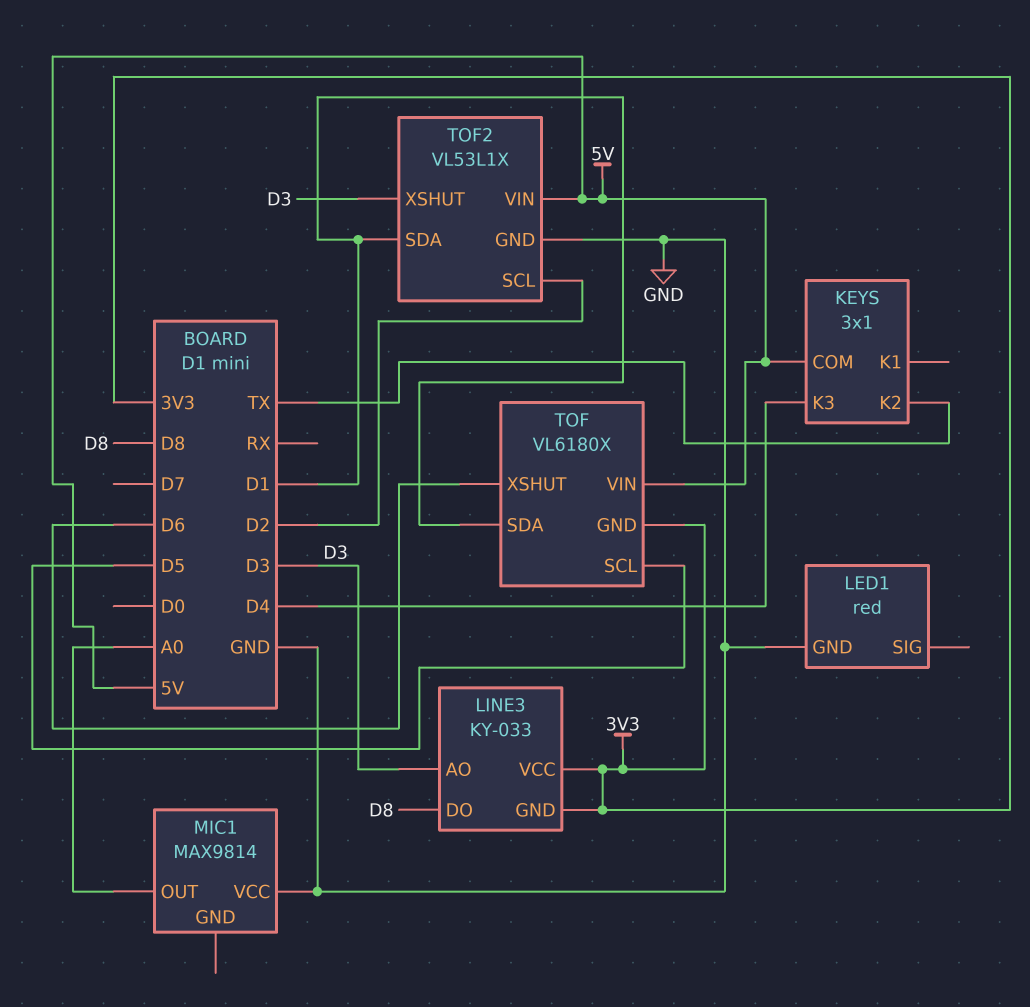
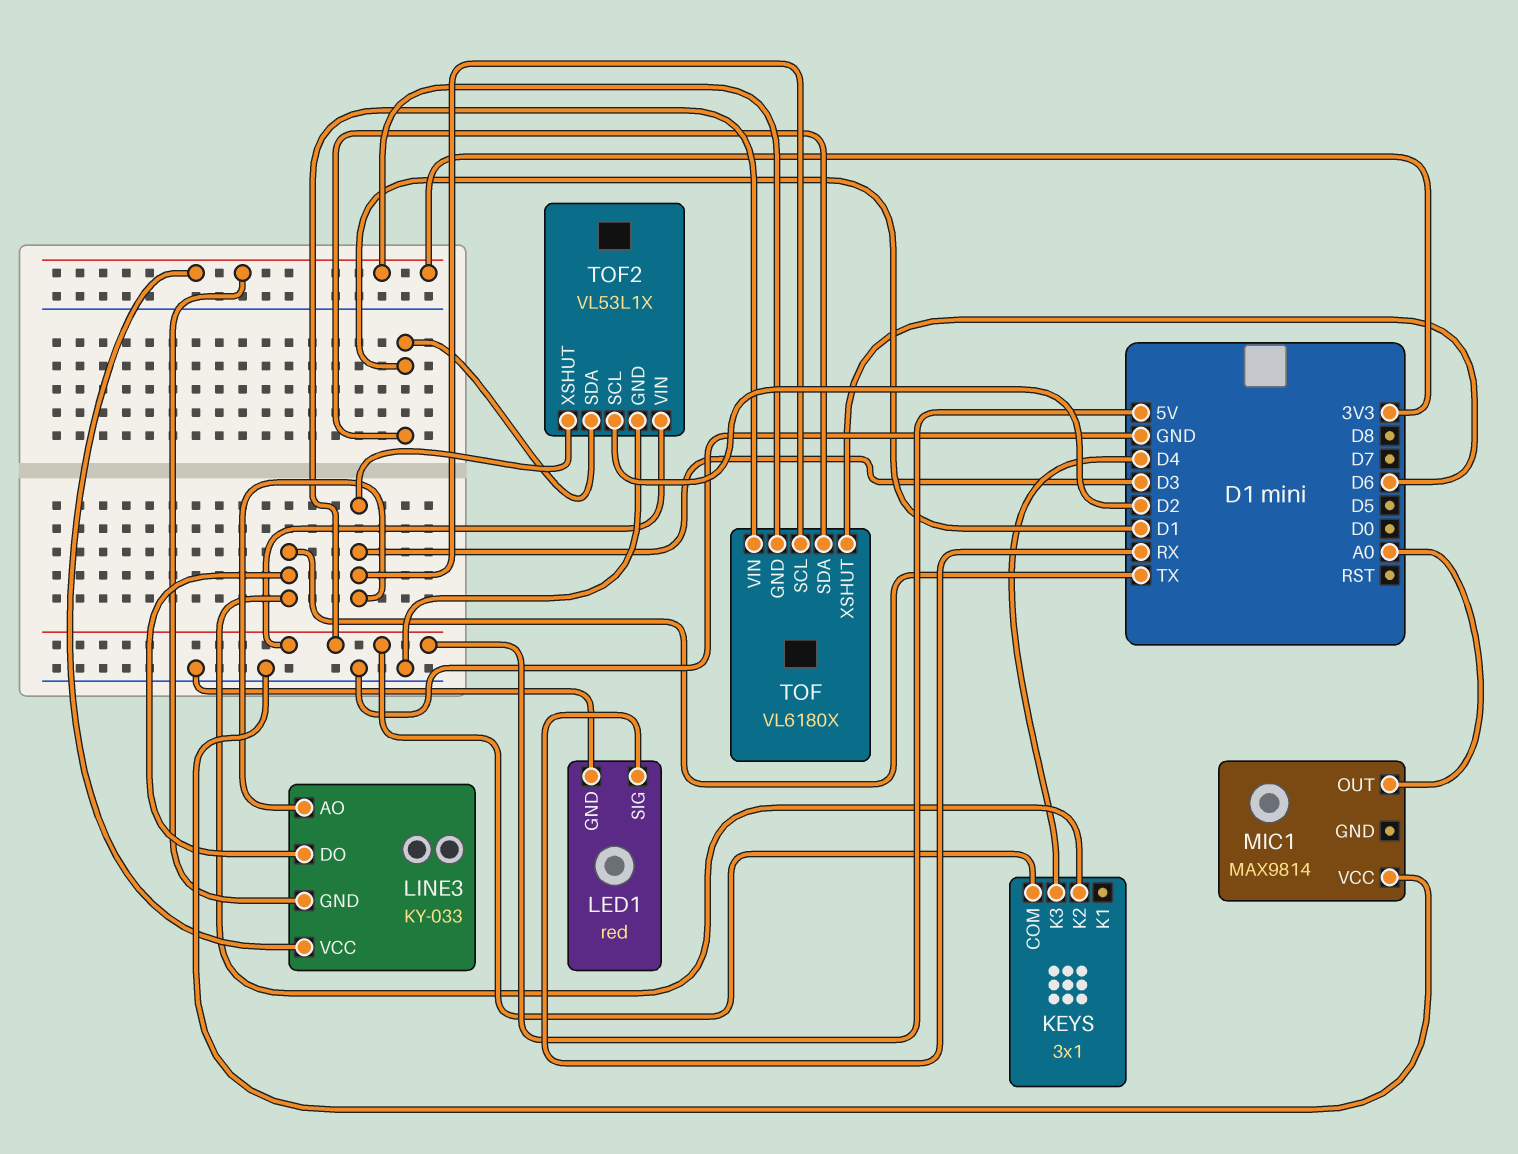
LED1 pin SIG: none -> RX
LINE3 pin DO: D8 -> TX
TOF pin SCL: D5 -> D3

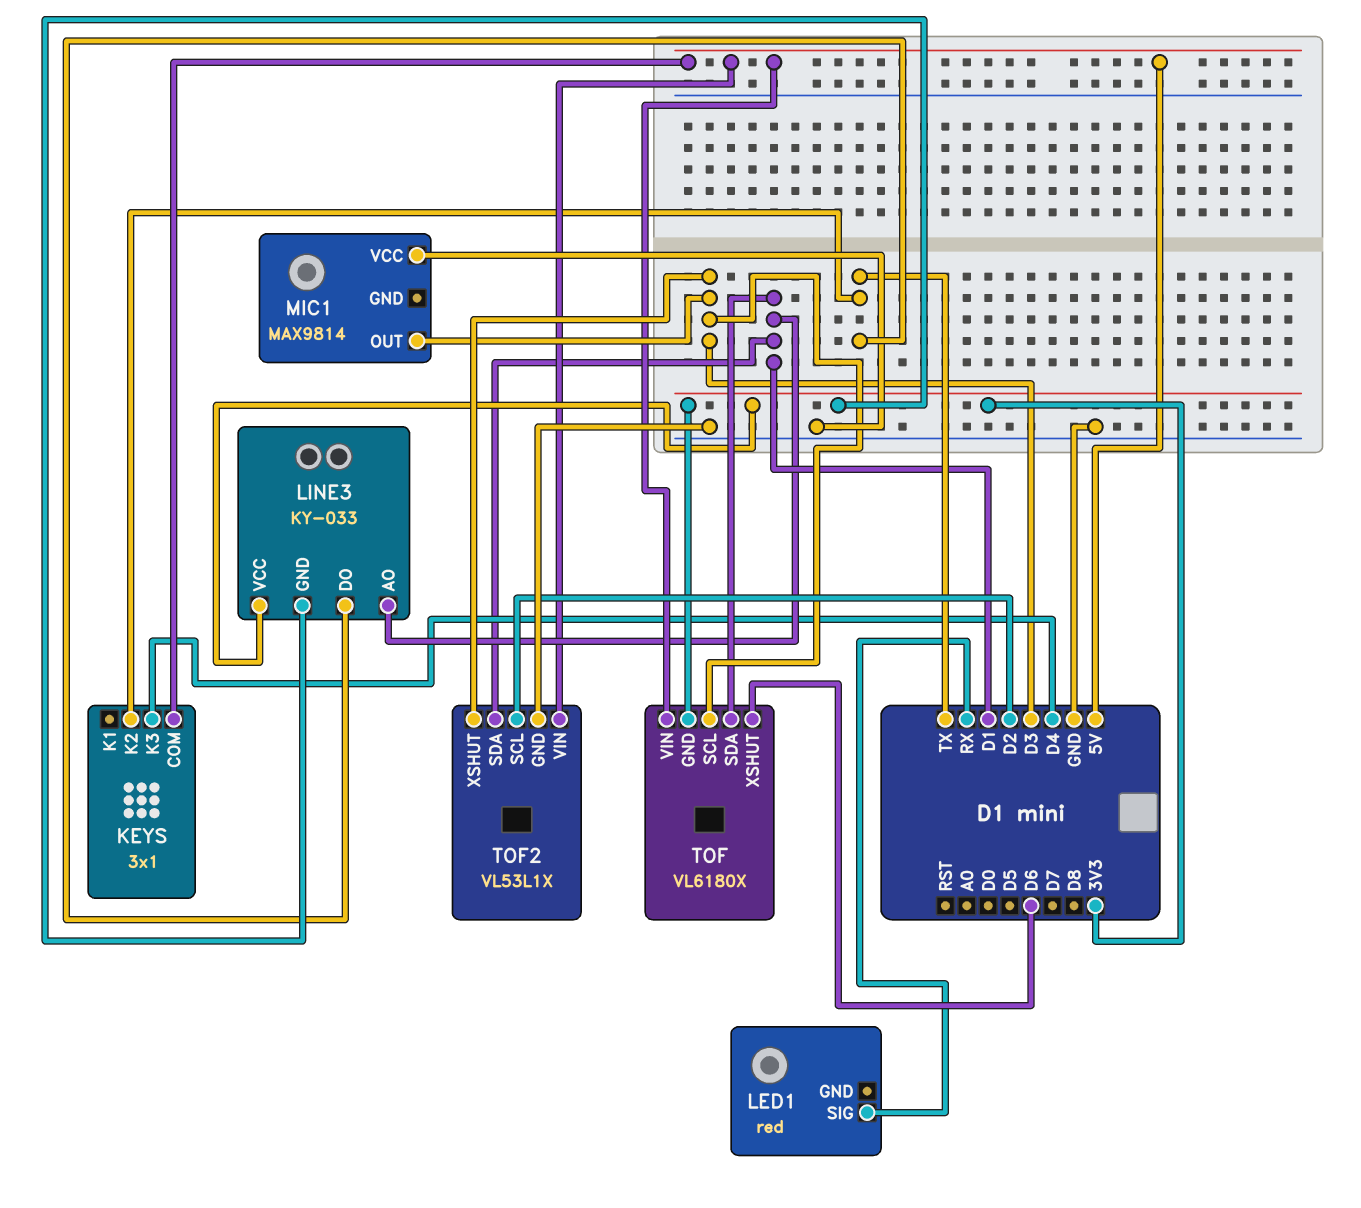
LED1 pin GND: GND -> none
LINE3 pin AO: D3 -> D1
MIC1 pin OUT: A0 -> D3

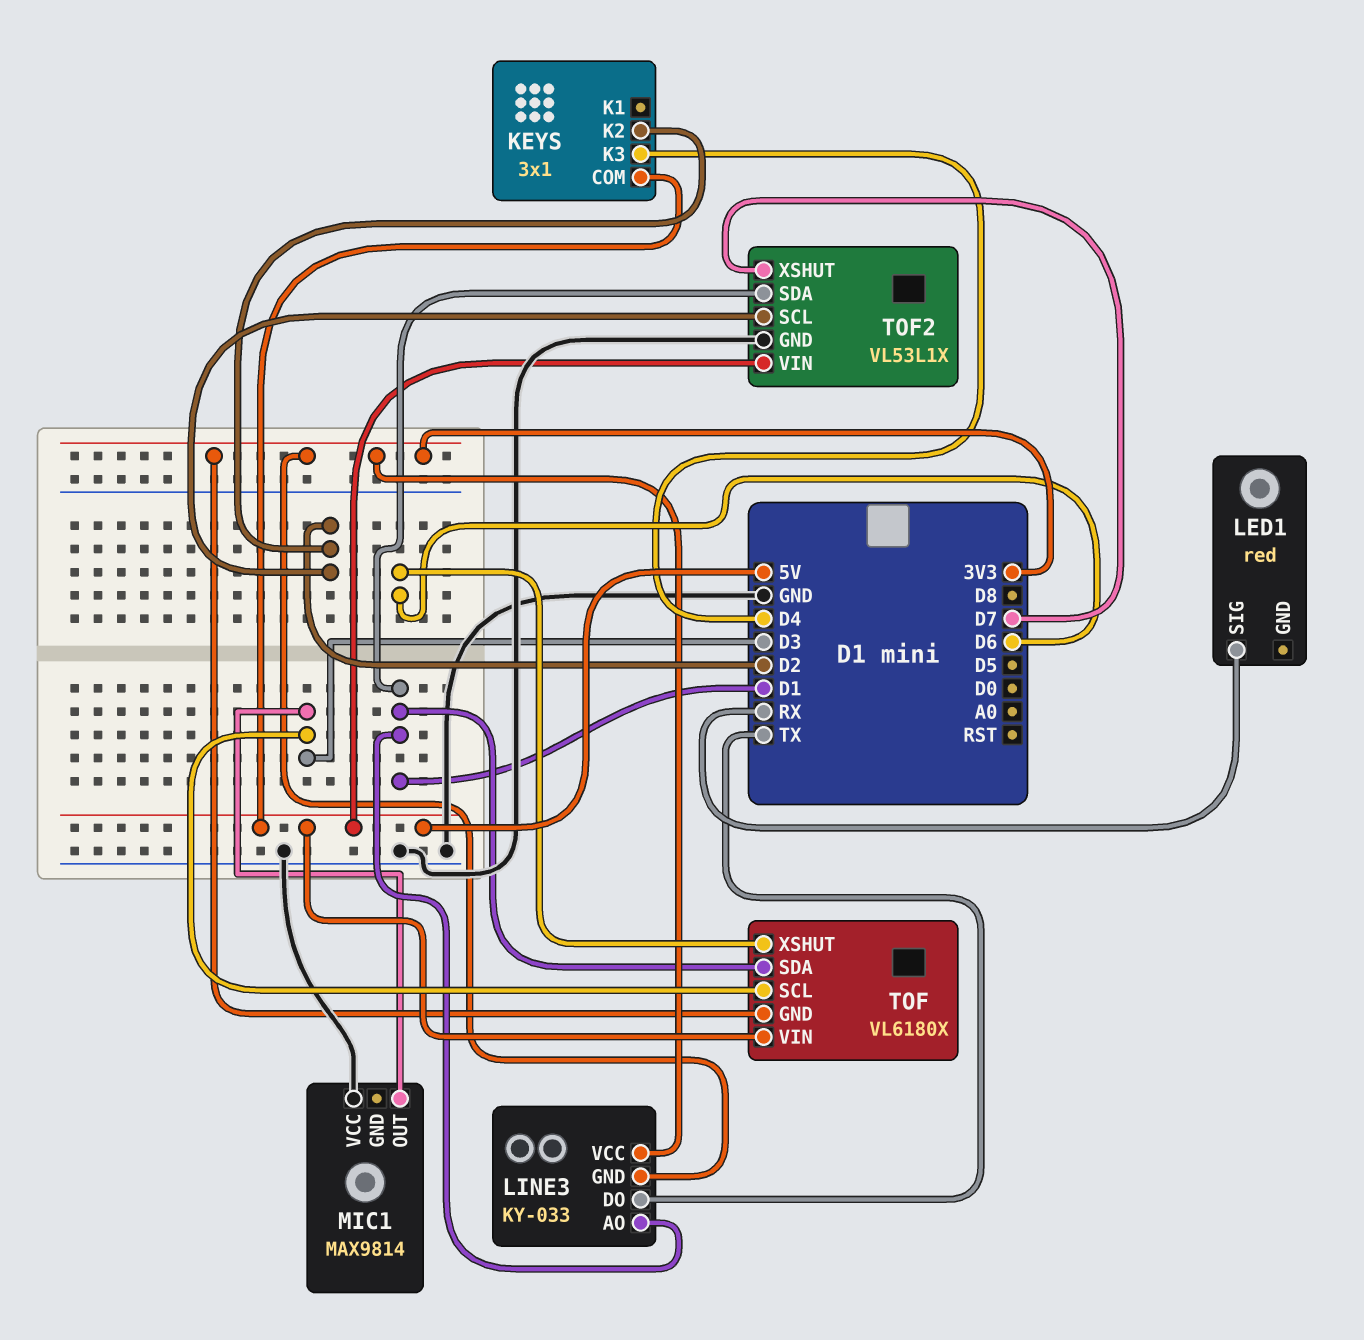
KEYS pin K2: TX -> D2
TOF2 pin XSHUT: D3 -> D7

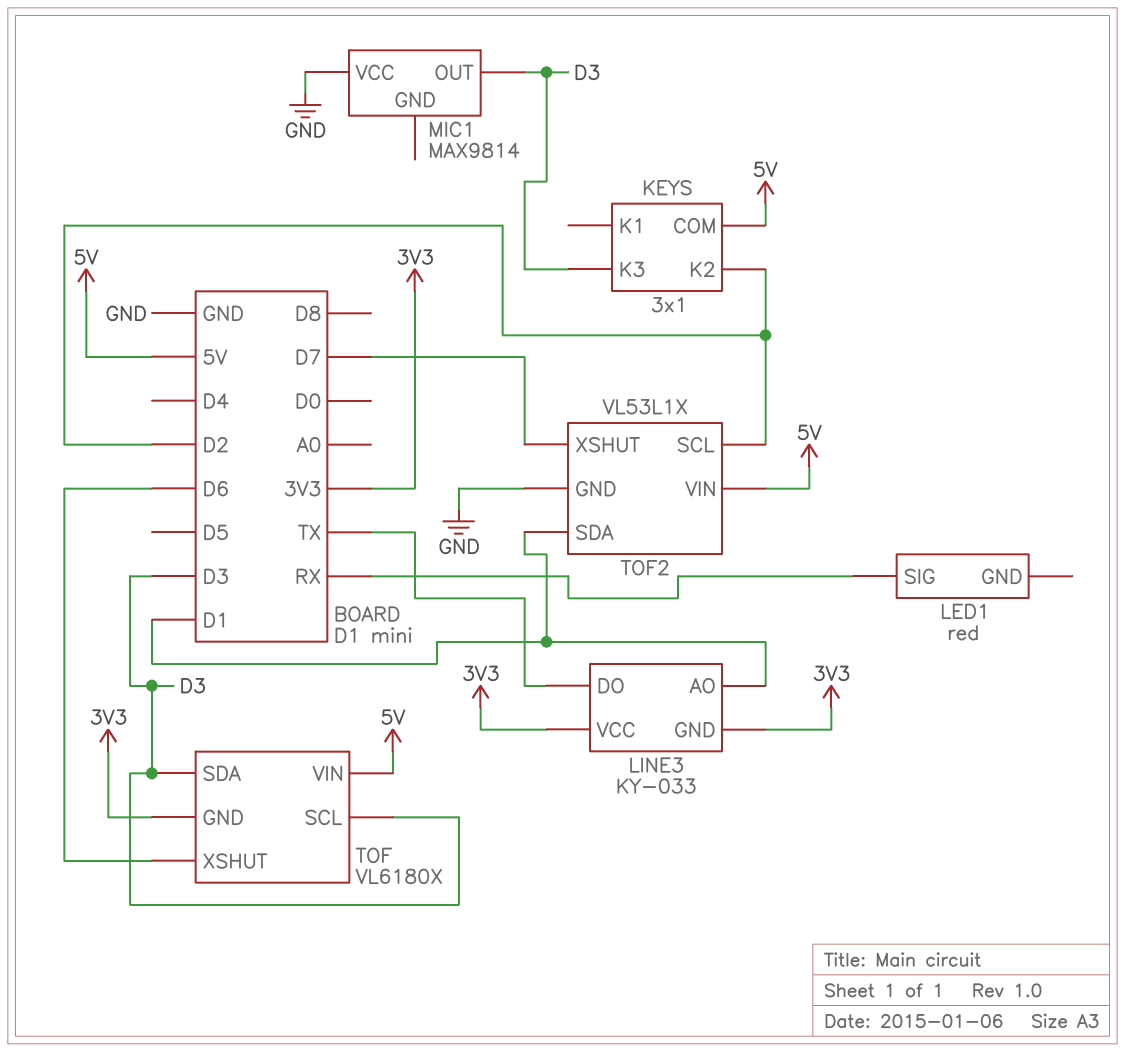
KEYS pin K3: D4 -> D3
TOF pin SDA: D1 -> D3

